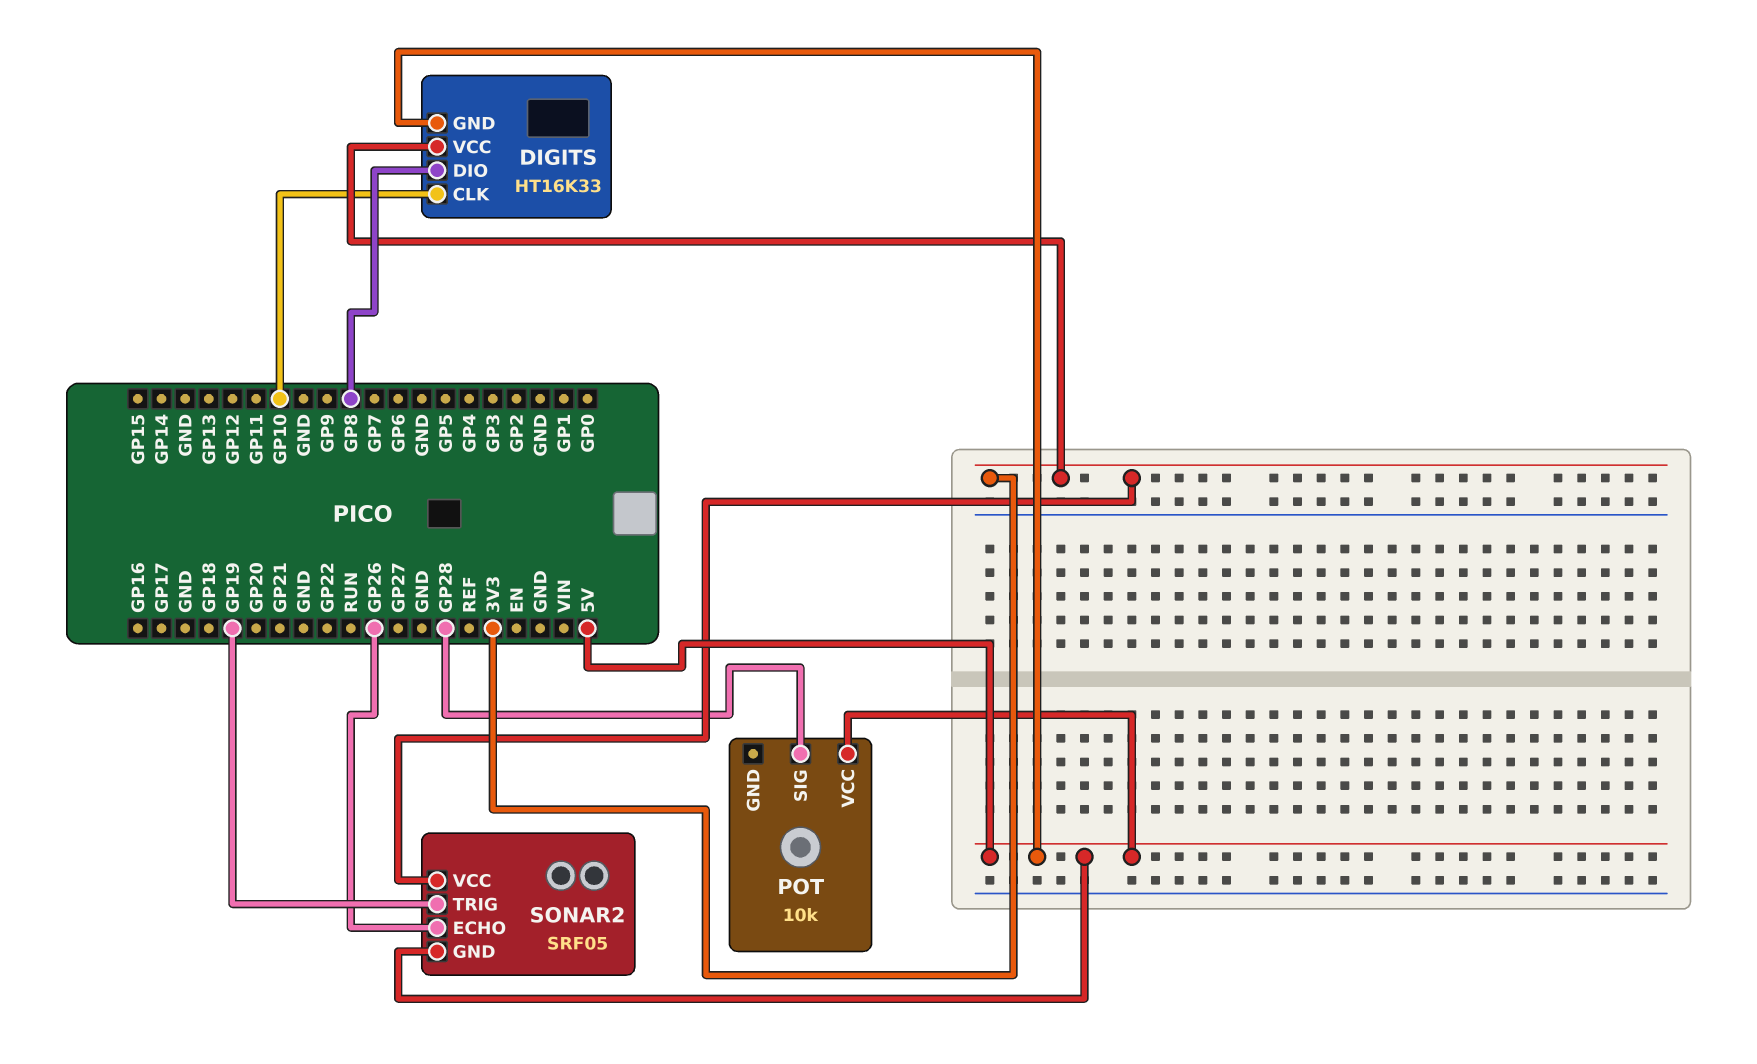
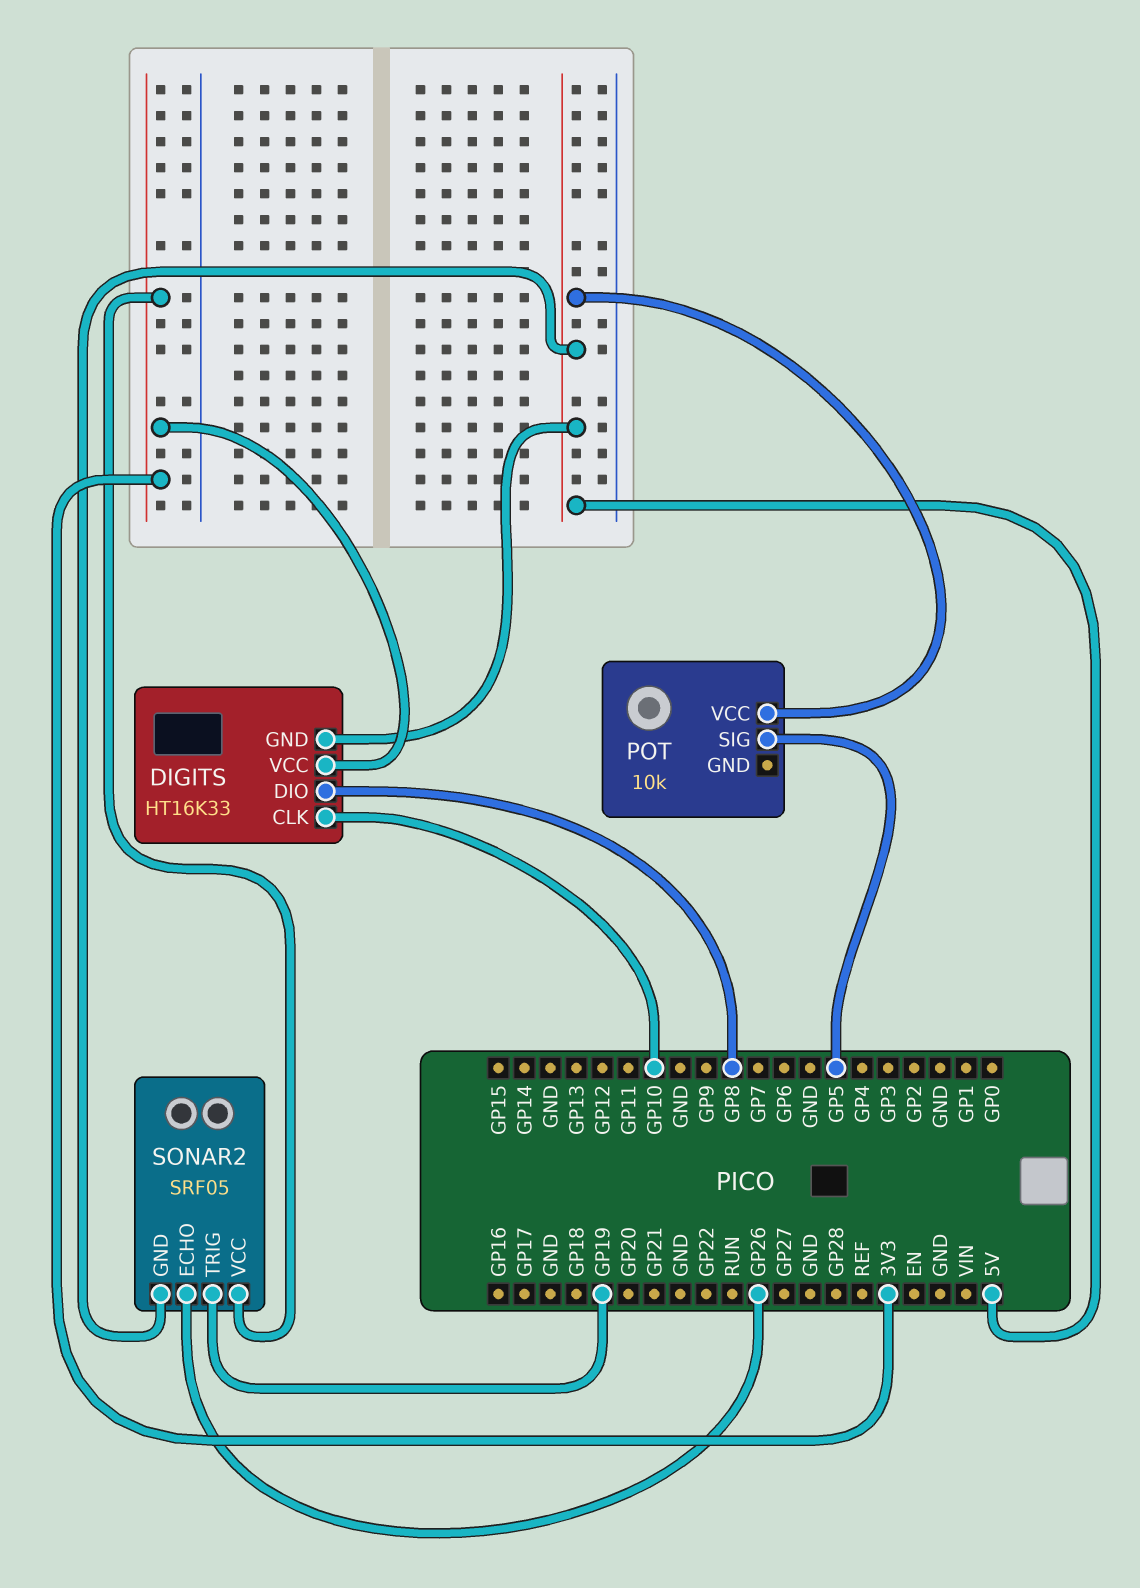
POT pin SIG: GP28 -> GP5

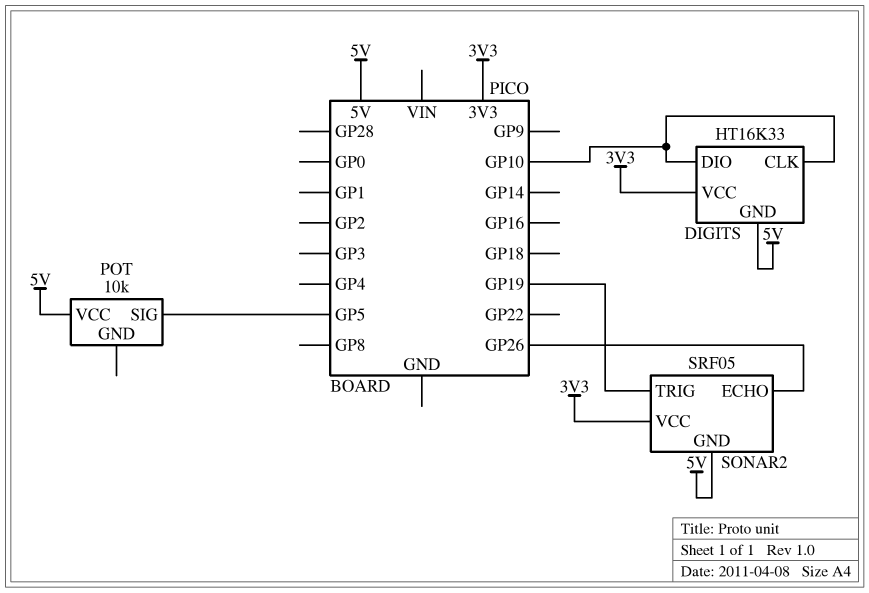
DIGITS pin DIO: GP8 -> GP10

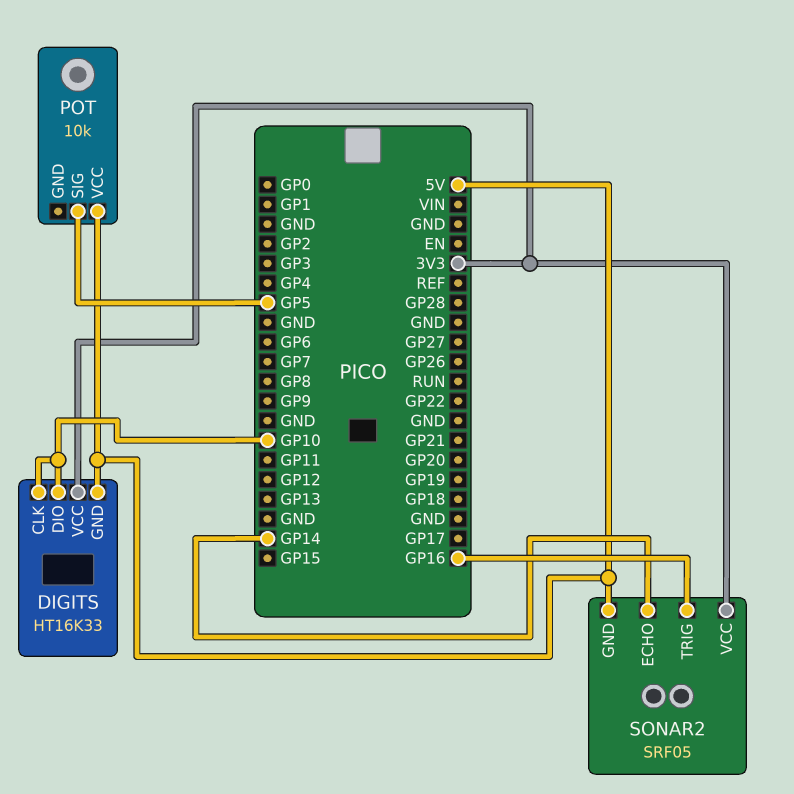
SONAR2 pin ECHO: GP26 -> GP14
SONAR2 pin TRIG: GP19 -> GP16

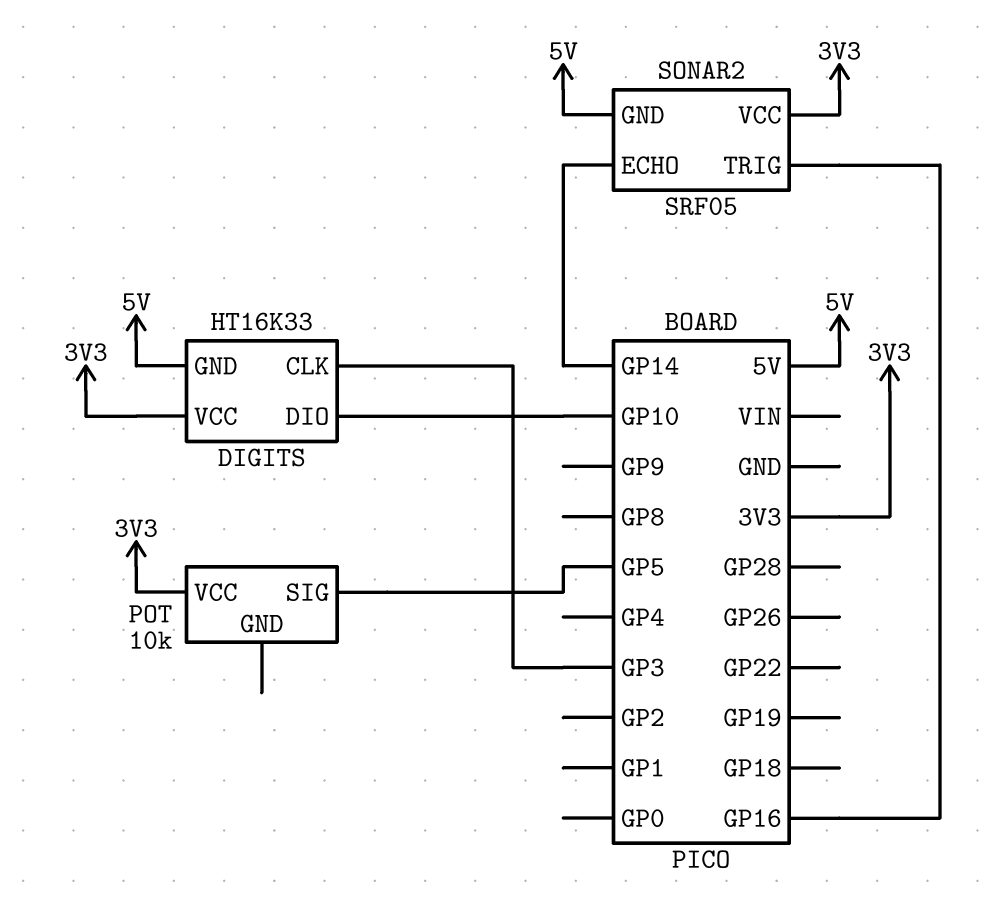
DIGITS pin CLK: GP10 -> GP3
POT pin VCC: 5V -> 3V3

